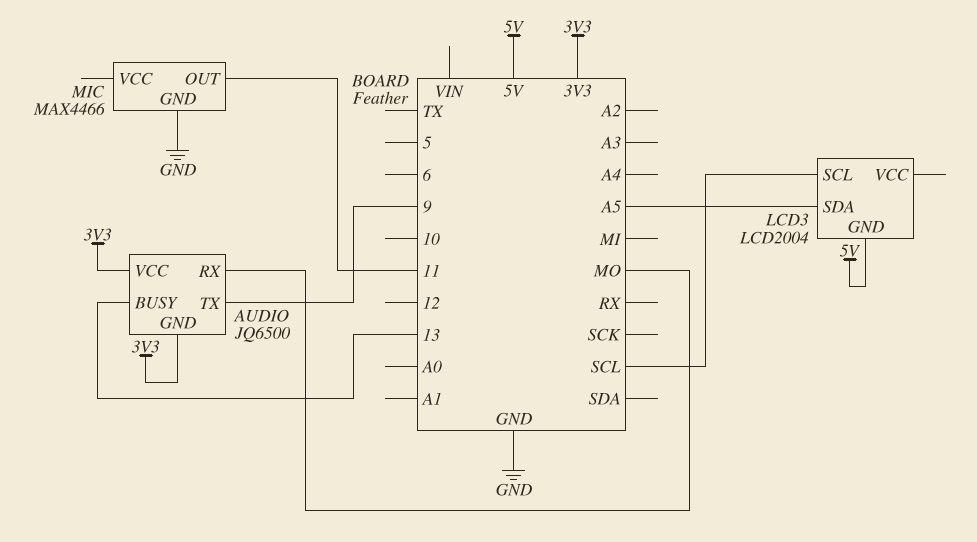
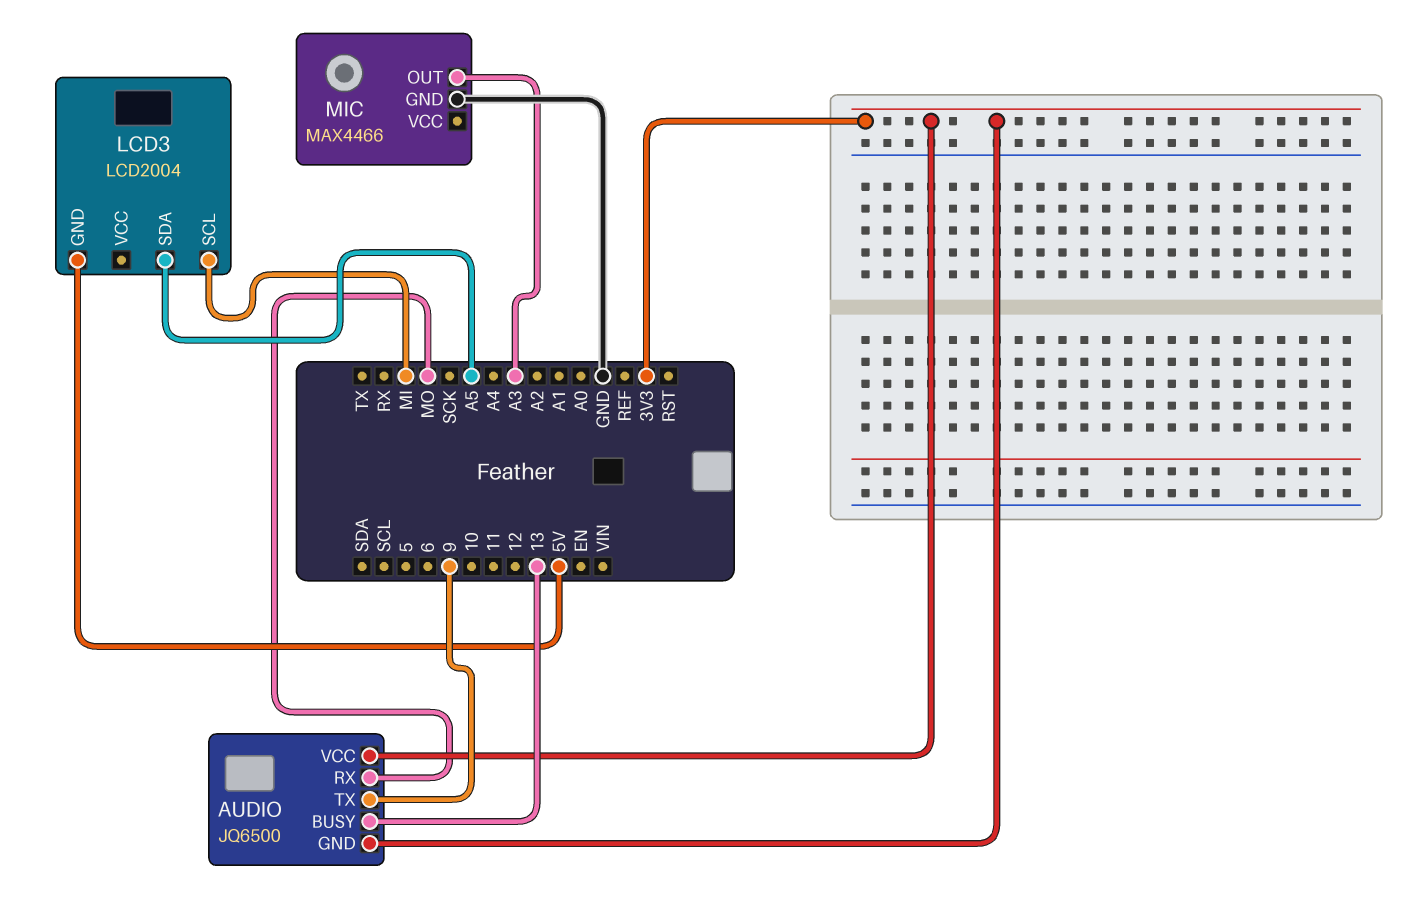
LCD3 pin SCL: SCL -> MI
MIC pin OUT: 11 -> A3

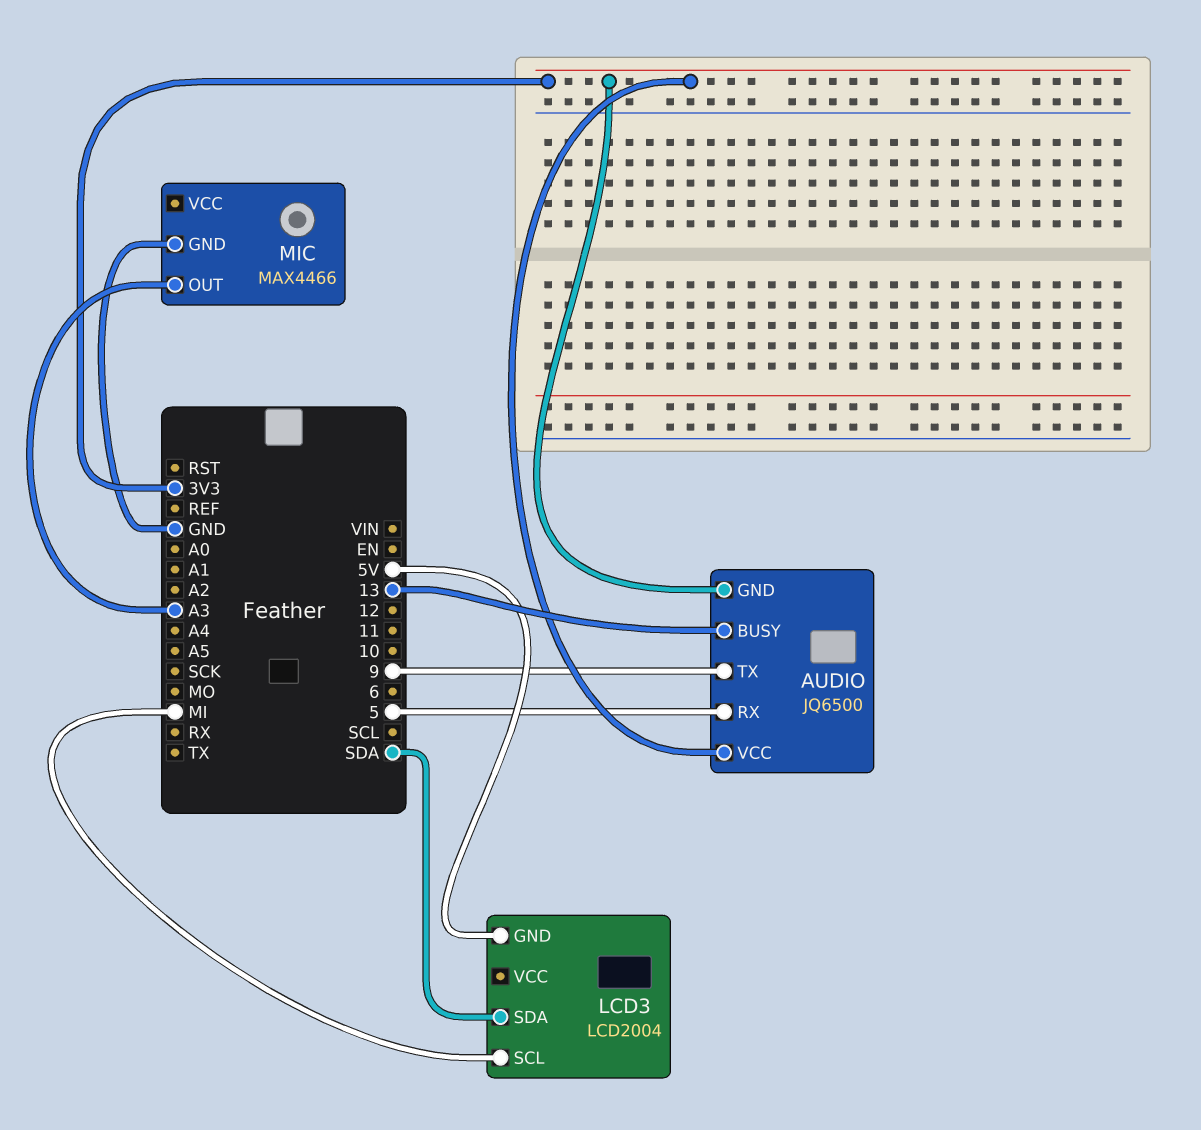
AUDIO pin RX: MO -> 5
LCD3 pin SDA: A5 -> SDA

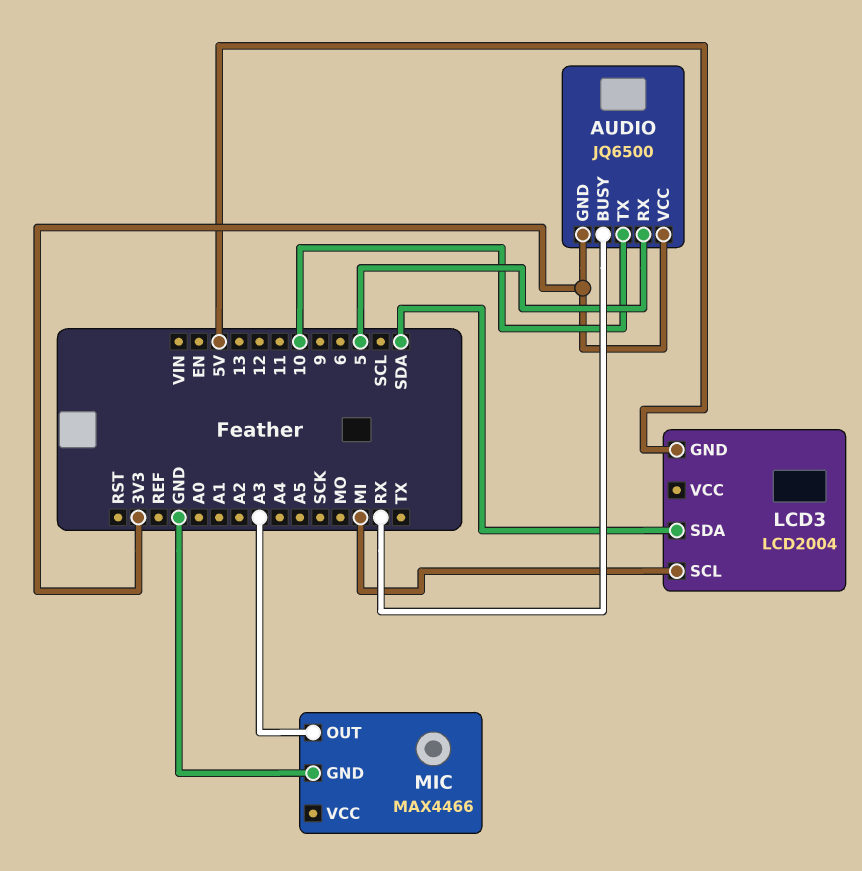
AUDIO pin BUSY: 13 -> RX
AUDIO pin TX: 9 -> 10

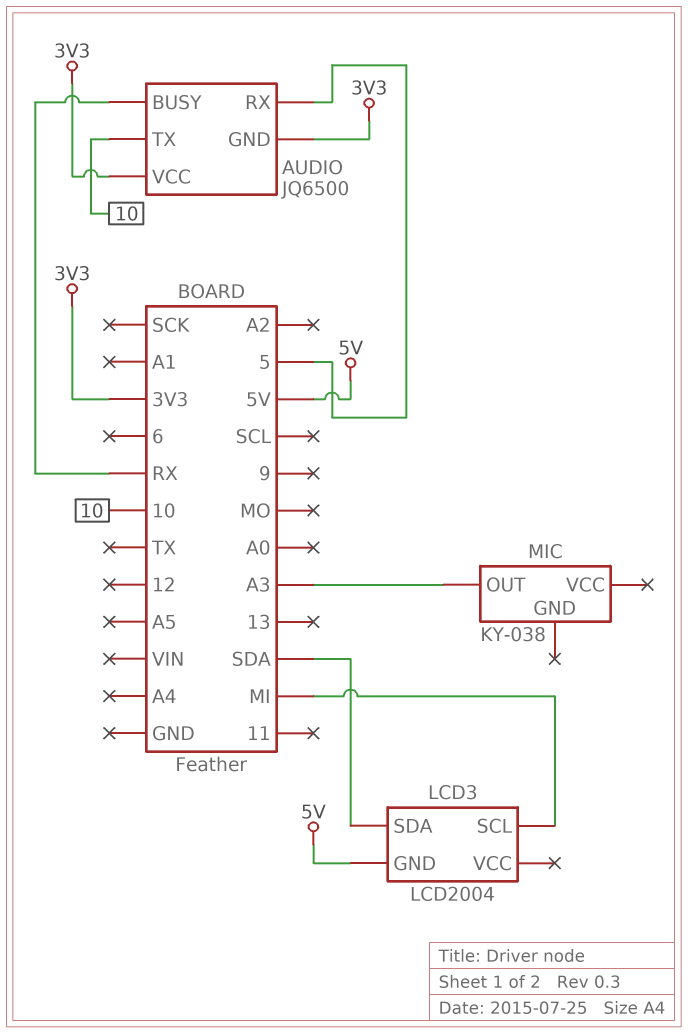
MIC: MAX4466 -> KY-038
MIC pin GND: GND -> none

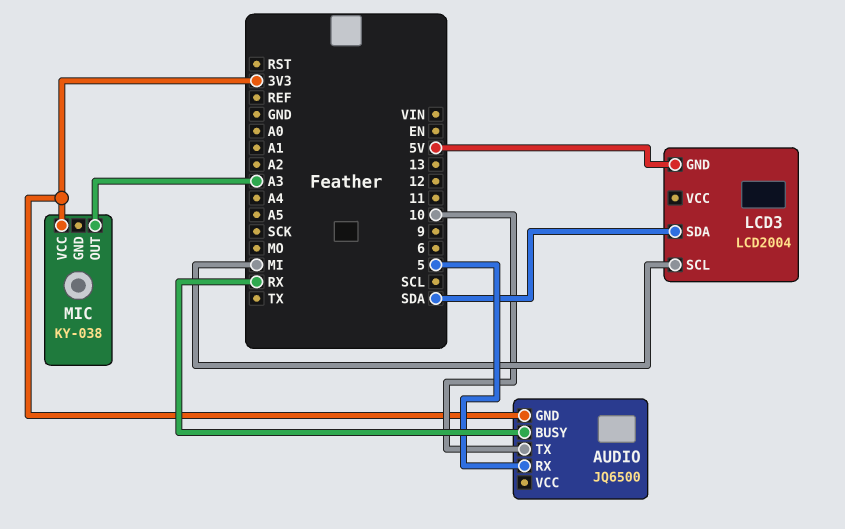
AUDIO pin VCC: 3V3 -> none
MIC pin VCC: none -> 3V3

